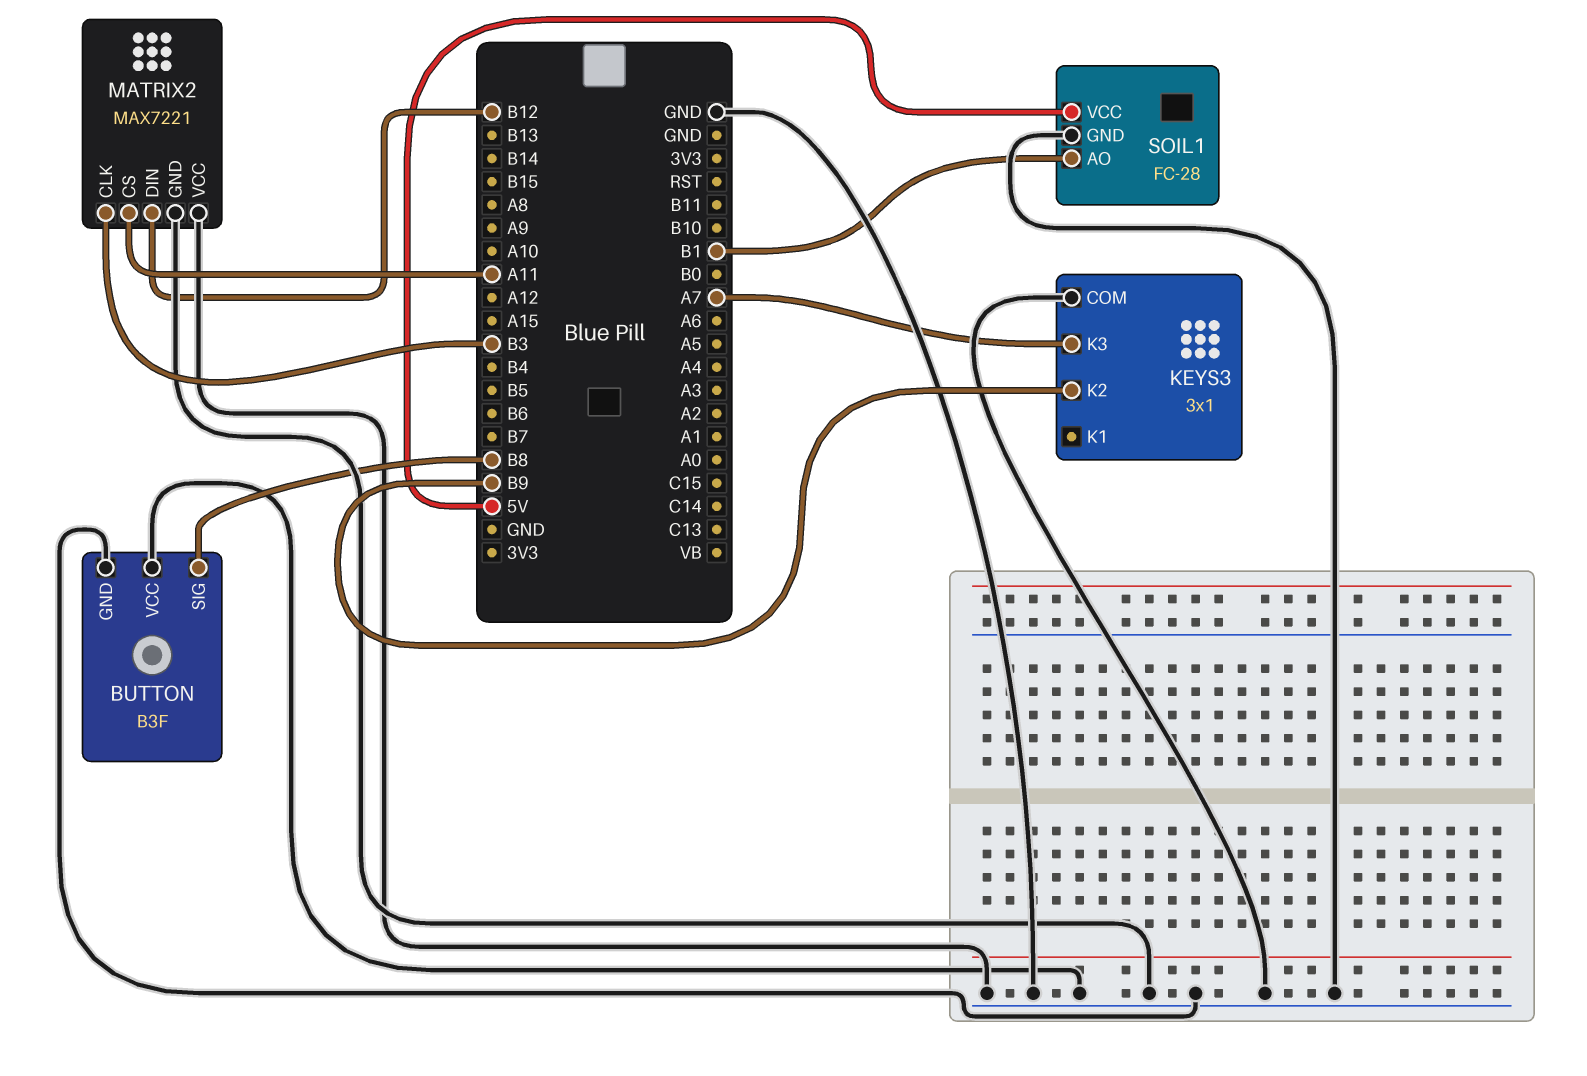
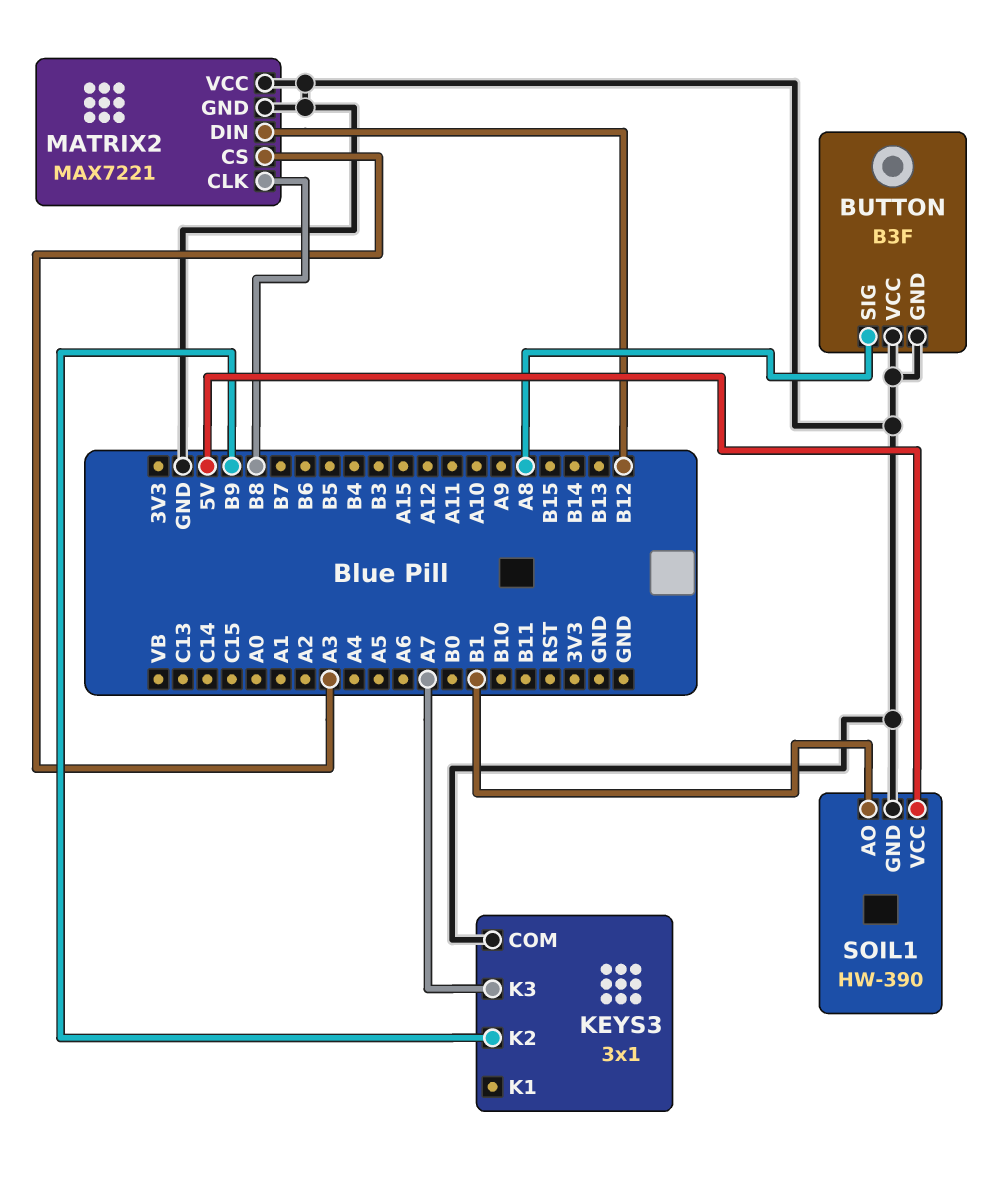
BUTTON pin SIG: B8 -> A8
MATRIX2 pin CLK: B3 -> B8
MATRIX2 pin CS: A11 -> A3
SOIL1: FC-28 -> HW-390

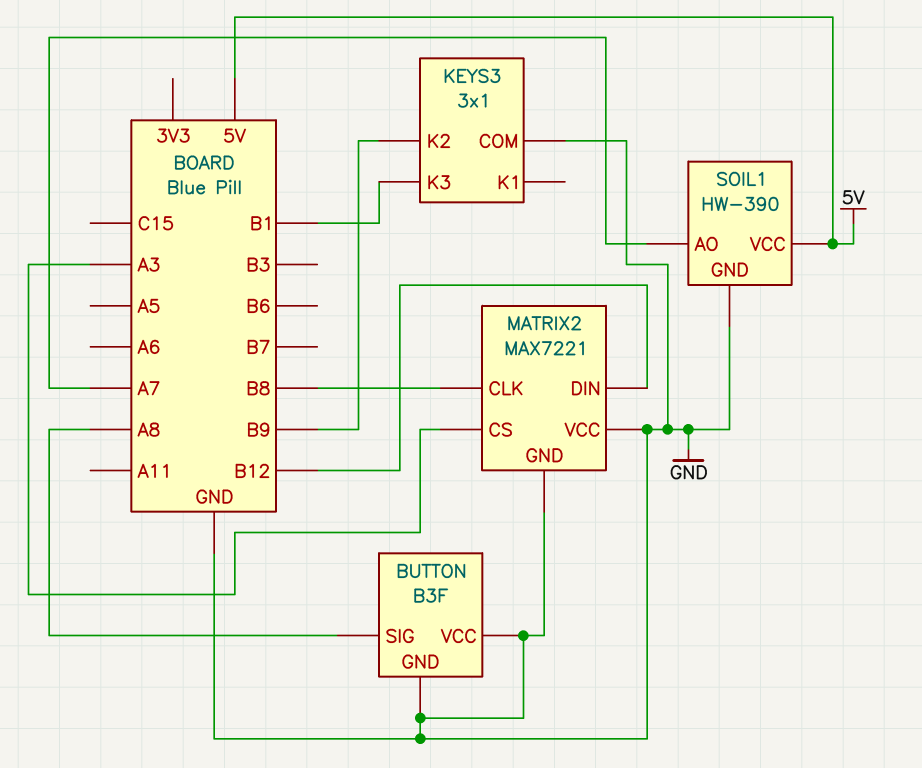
KEYS3 pin K3: A7 -> B1
SOIL1 pin AO: B1 -> A7

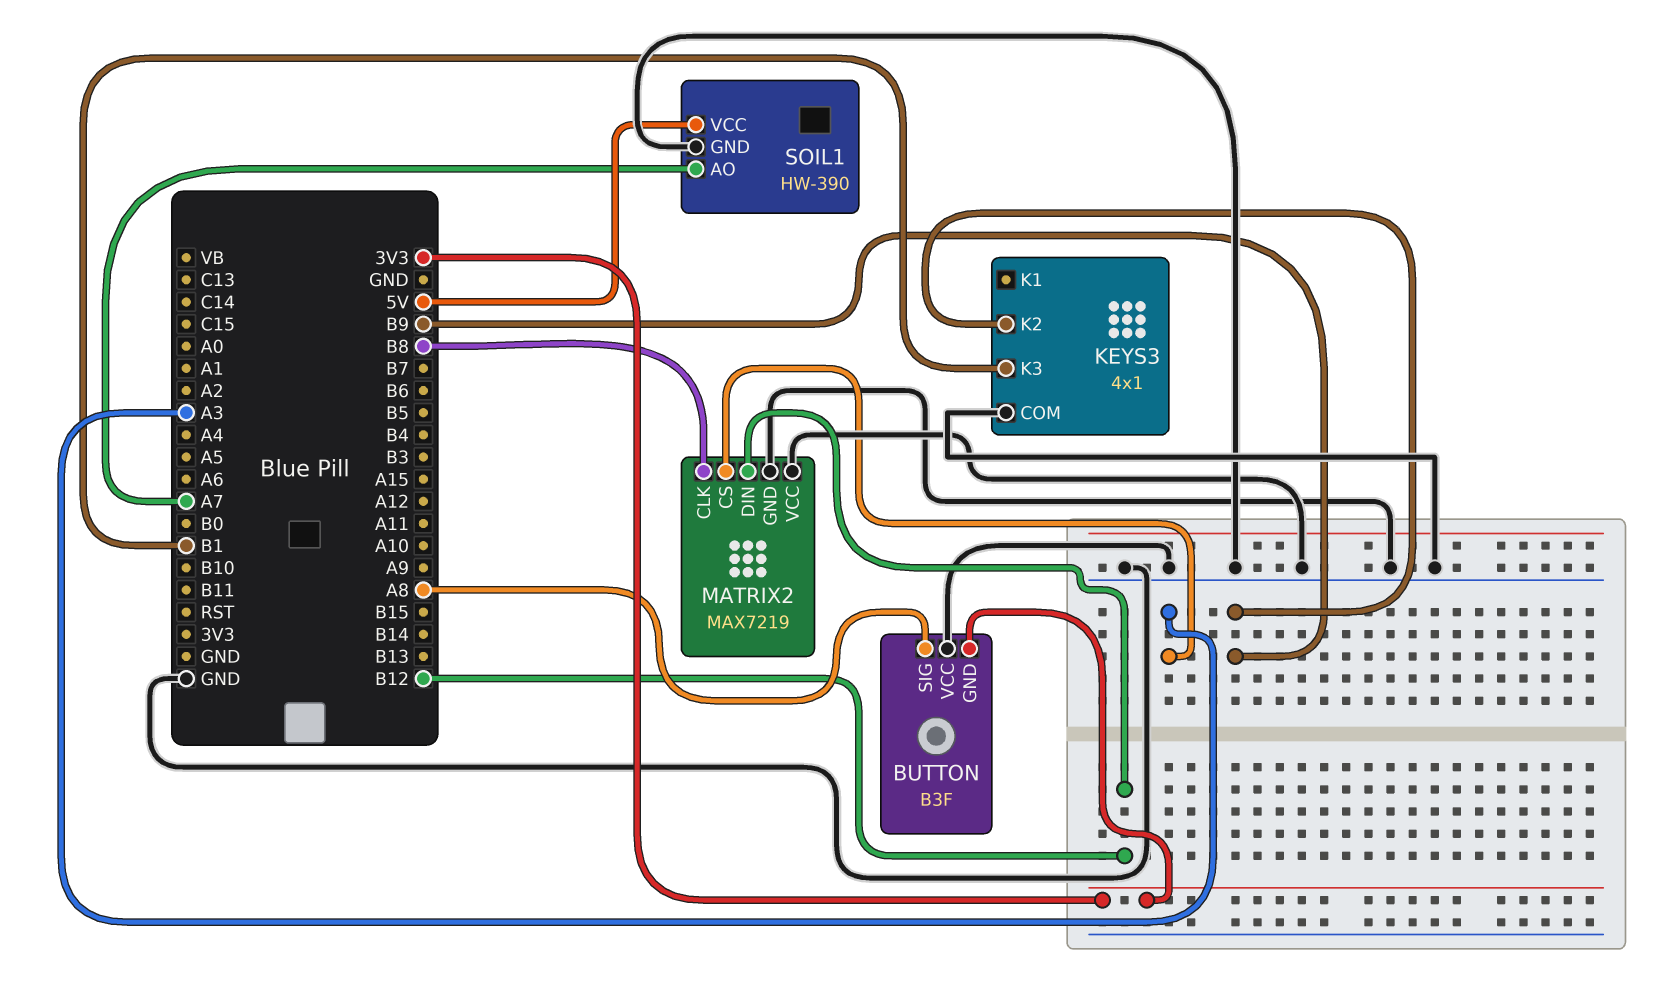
BUTTON pin GND: GND -> 3V3
KEYS3: 3x1 -> 4x1
MATRIX2: MAX7221 -> MAX7219

